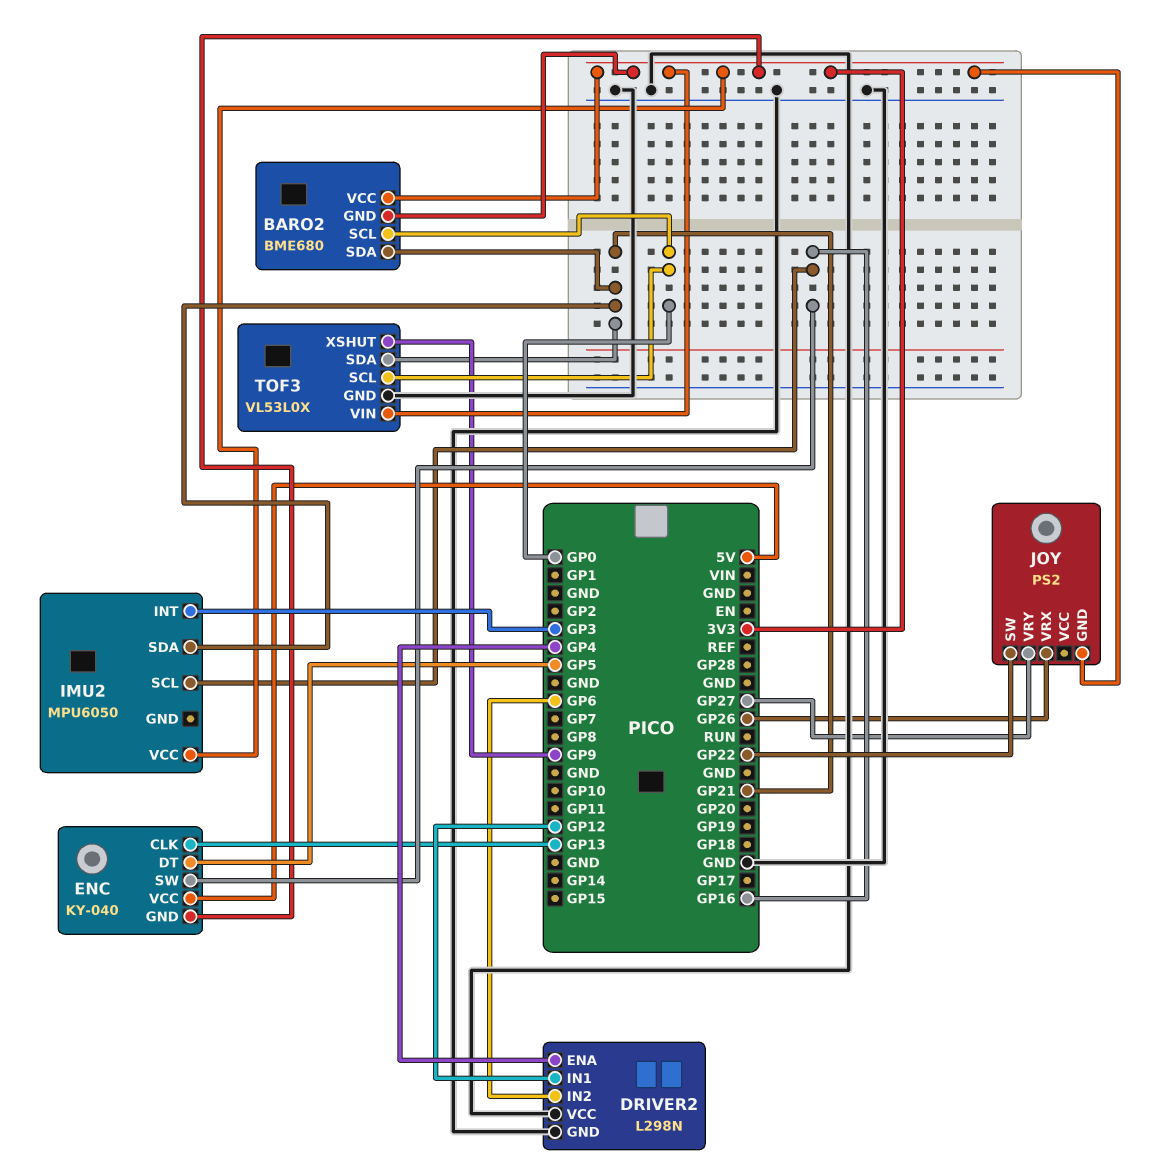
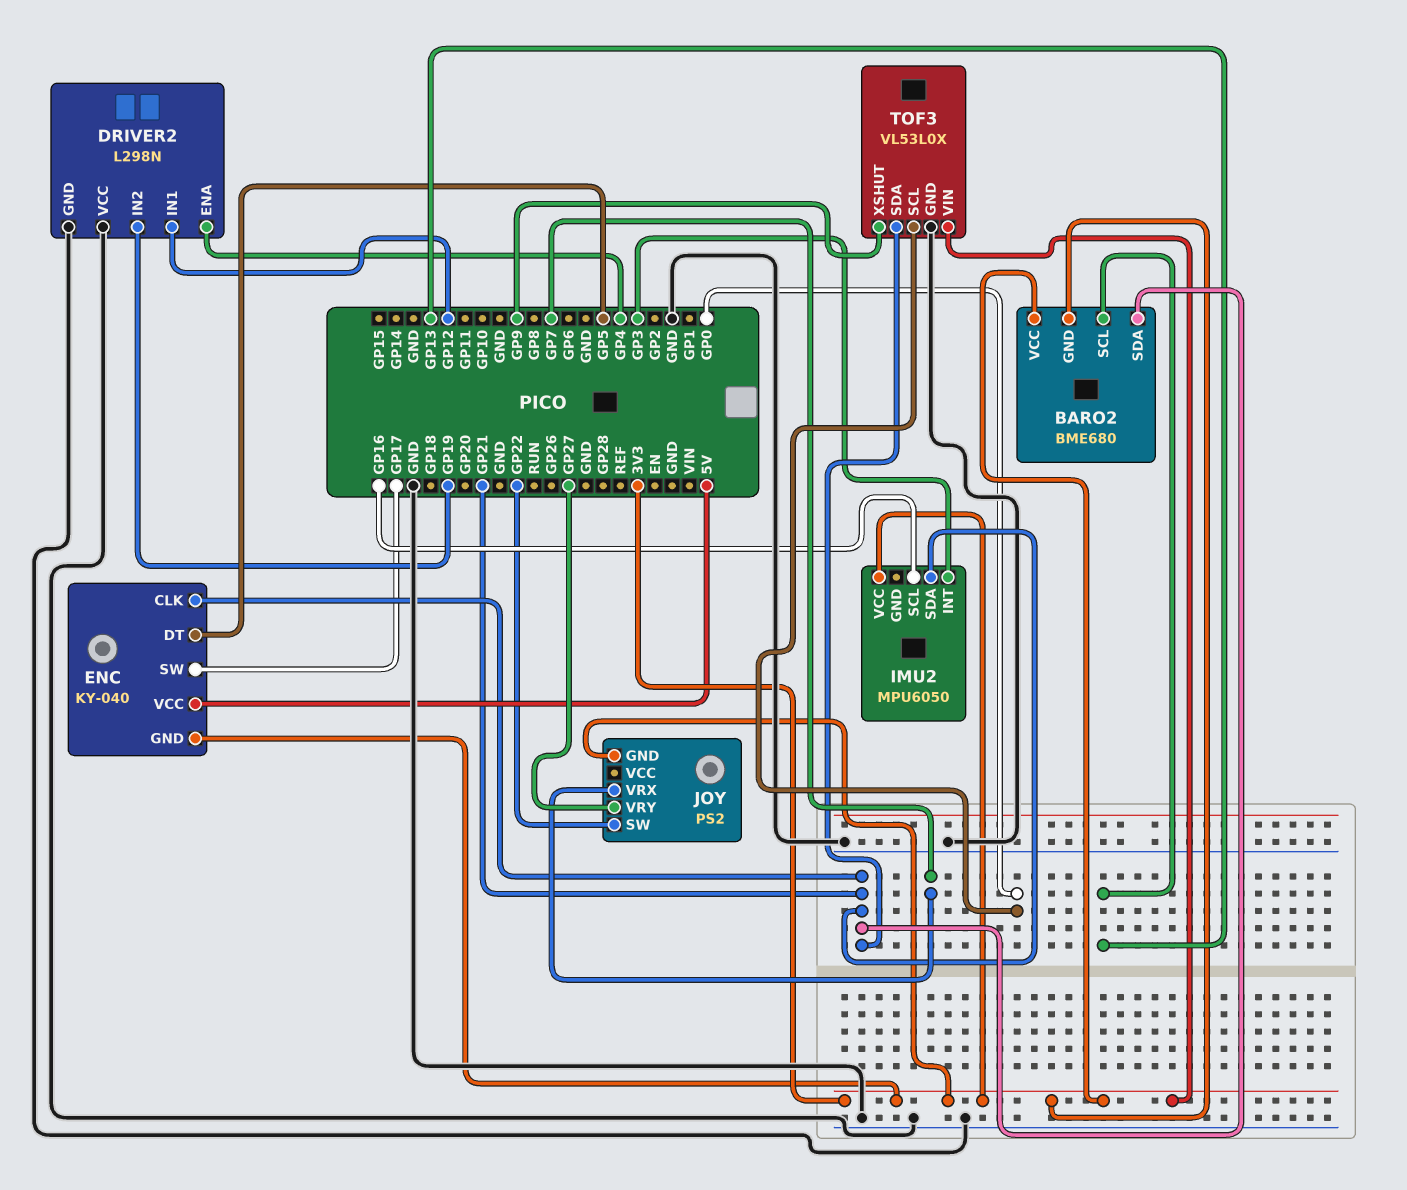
BARO2 pin SCL: GP0 -> GP13
DRIVER2 pin IN2: GP6 -> GP19
ENC pin CLK: GP13 -> GP21
ENC pin SW: GP16 -> GP17
JOY pin VRX: GP26 -> GP7

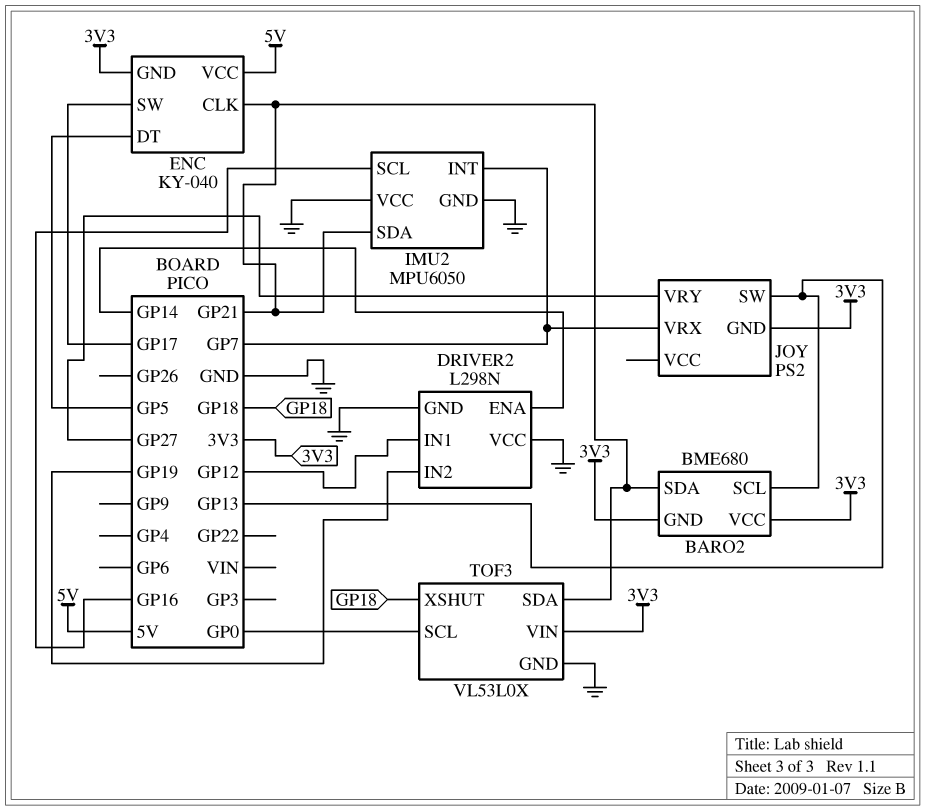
DRIVER2 pin ENA: GP4 -> GP14
IMU2 pin GND: none -> GND
IMU2 pin INT: GP3 -> GP7
IMU2 pin VCC: 3V3 -> GND
JOY pin SW: GP22 -> GP13
TOF3 pin XSHUT: GP9 -> GP18

